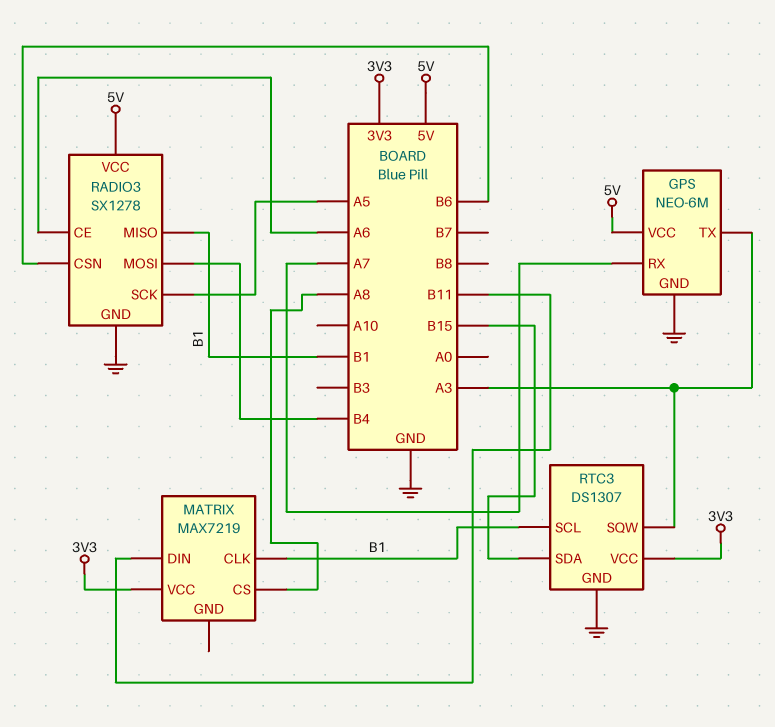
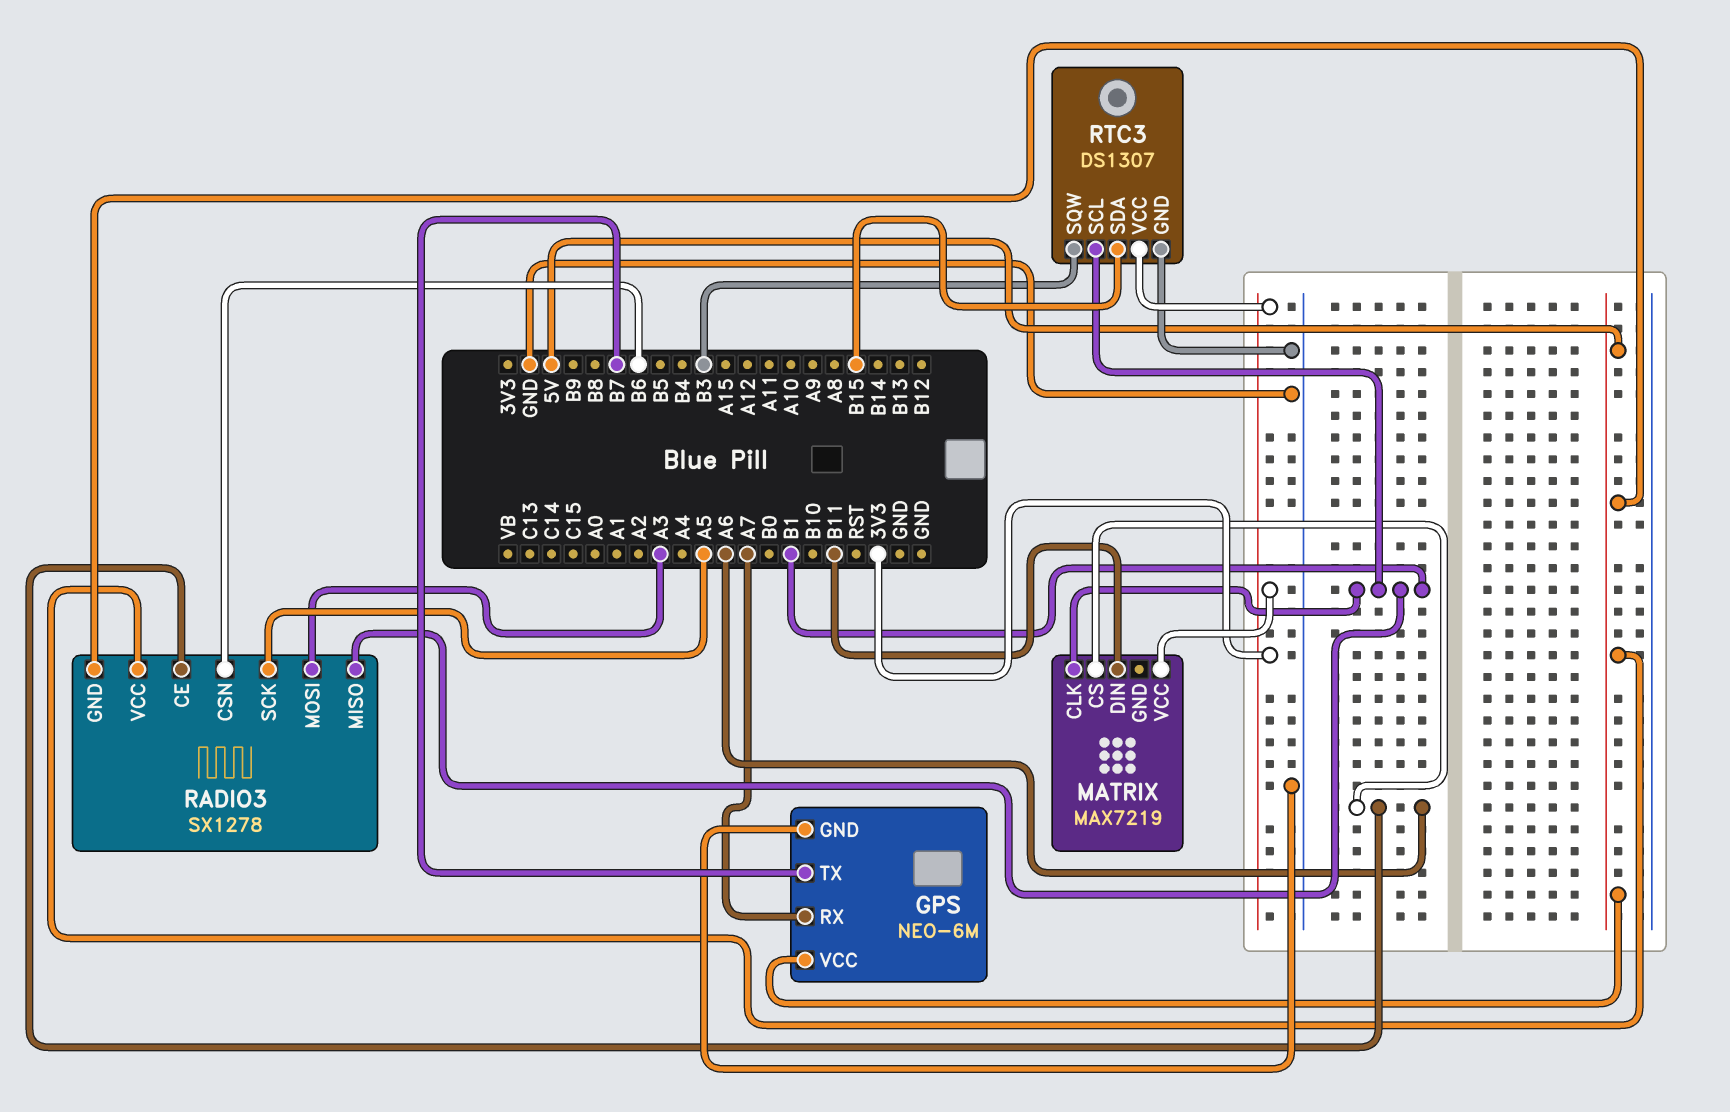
GPS pin TX: A3 -> B7
MATRIX pin CS: A8 -> A6
RADIO3 pin GND: GND -> 5V
RADIO3 pin MOSI: B4 -> A3
RTC3 pin SQW: A3 -> B3

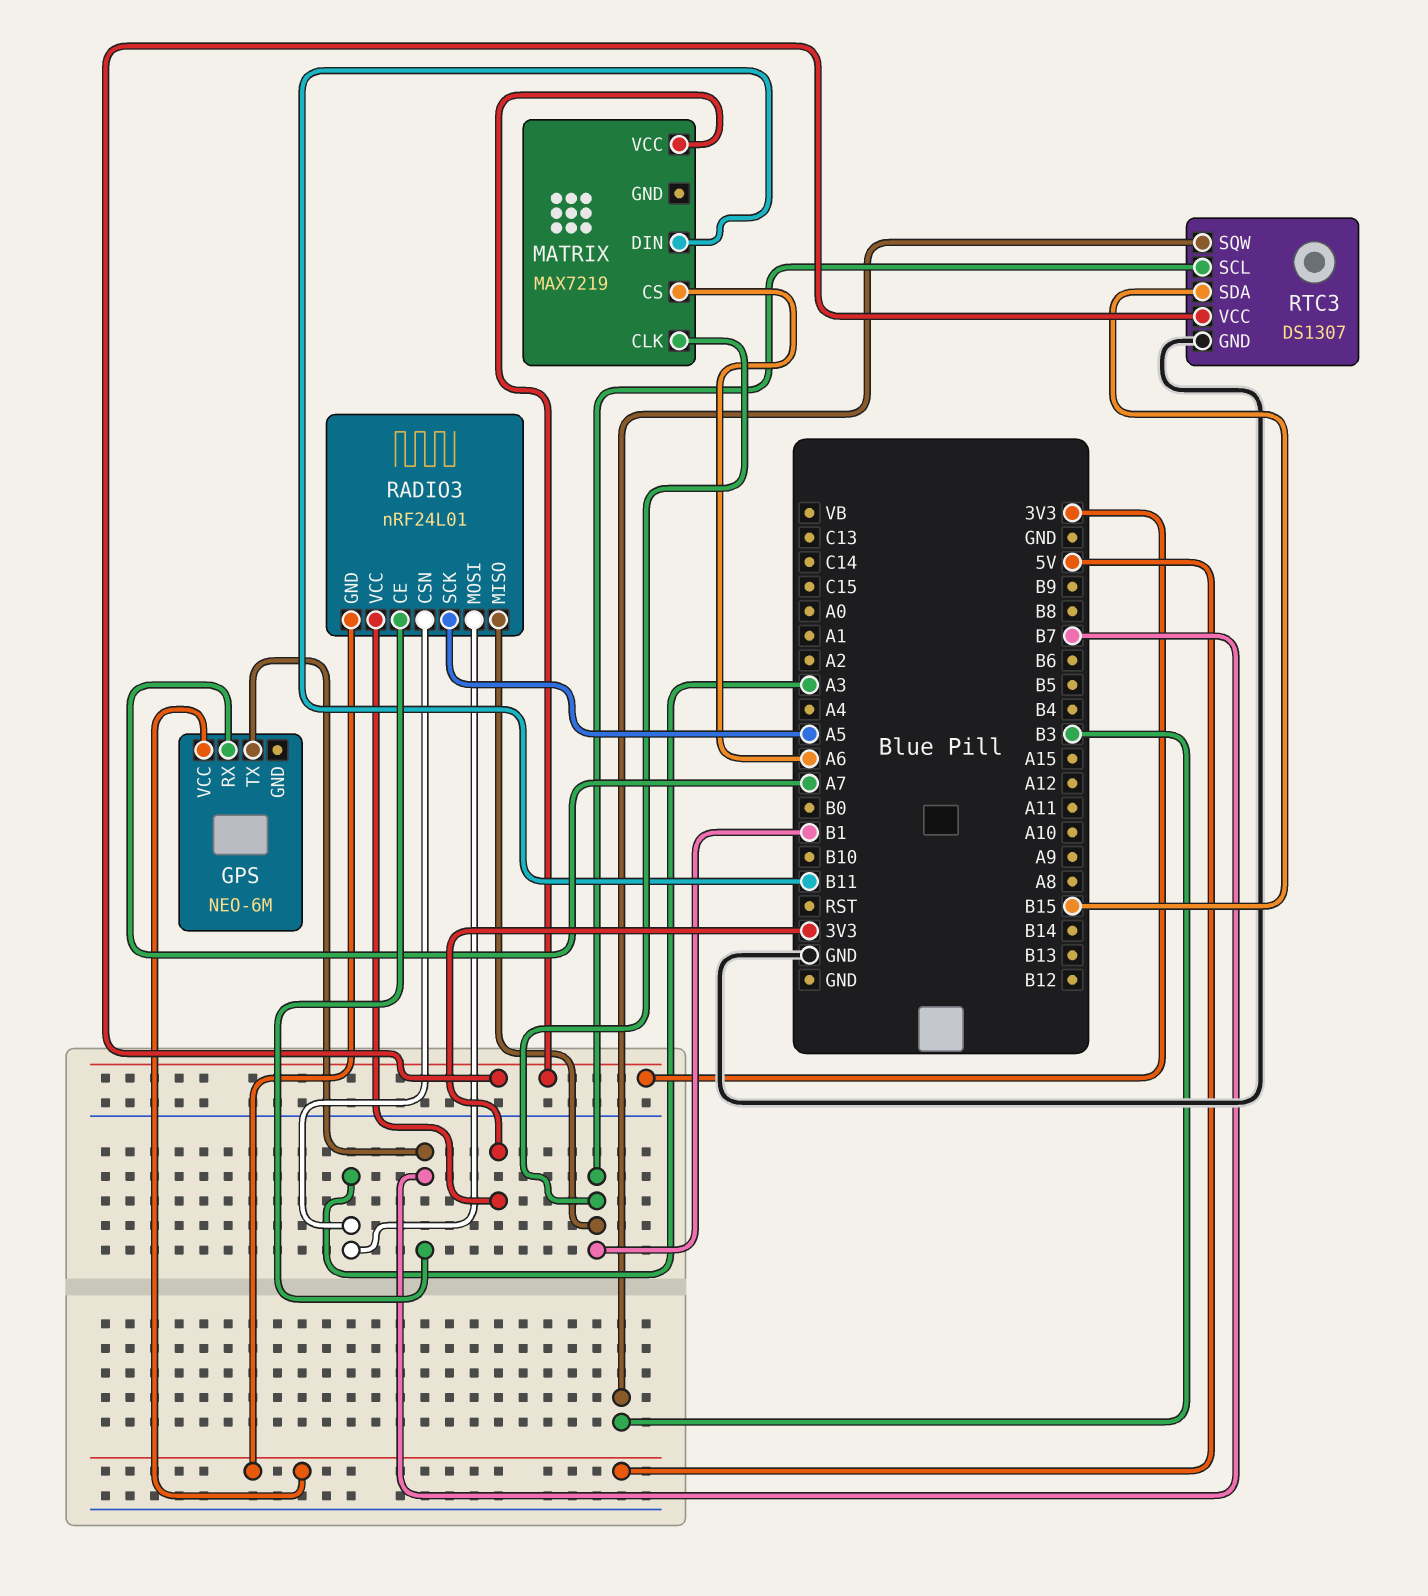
GPS pin GND: GND -> none
RADIO3: SX1278 -> nRF24L01
RADIO3 pin CE: A6 -> B7
RADIO3 pin CSN: B6 -> A3
RADIO3 pin VCC: 5V -> 3V3

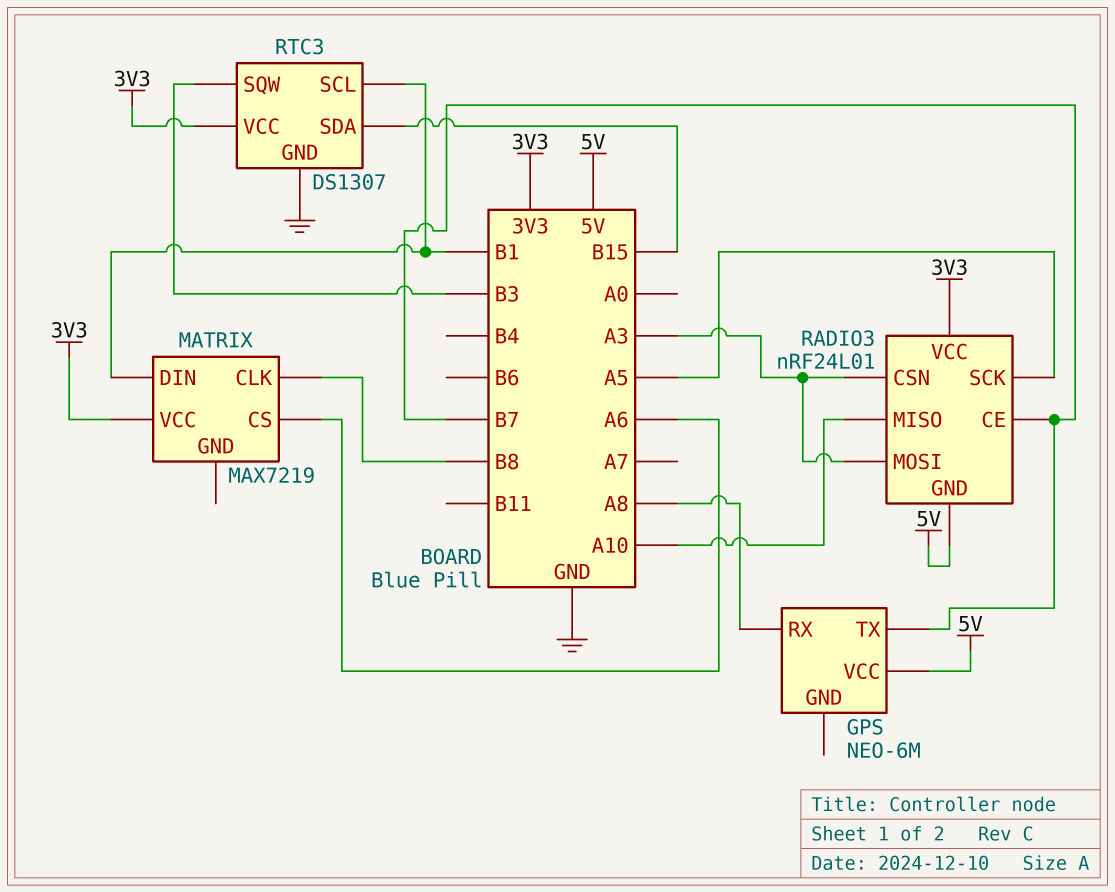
GPS pin RX: A7 -> A8
MATRIX pin CLK: B1 -> B8
MATRIX pin DIN: B11 -> B1
RADIO3 pin MISO: B1 -> A10

